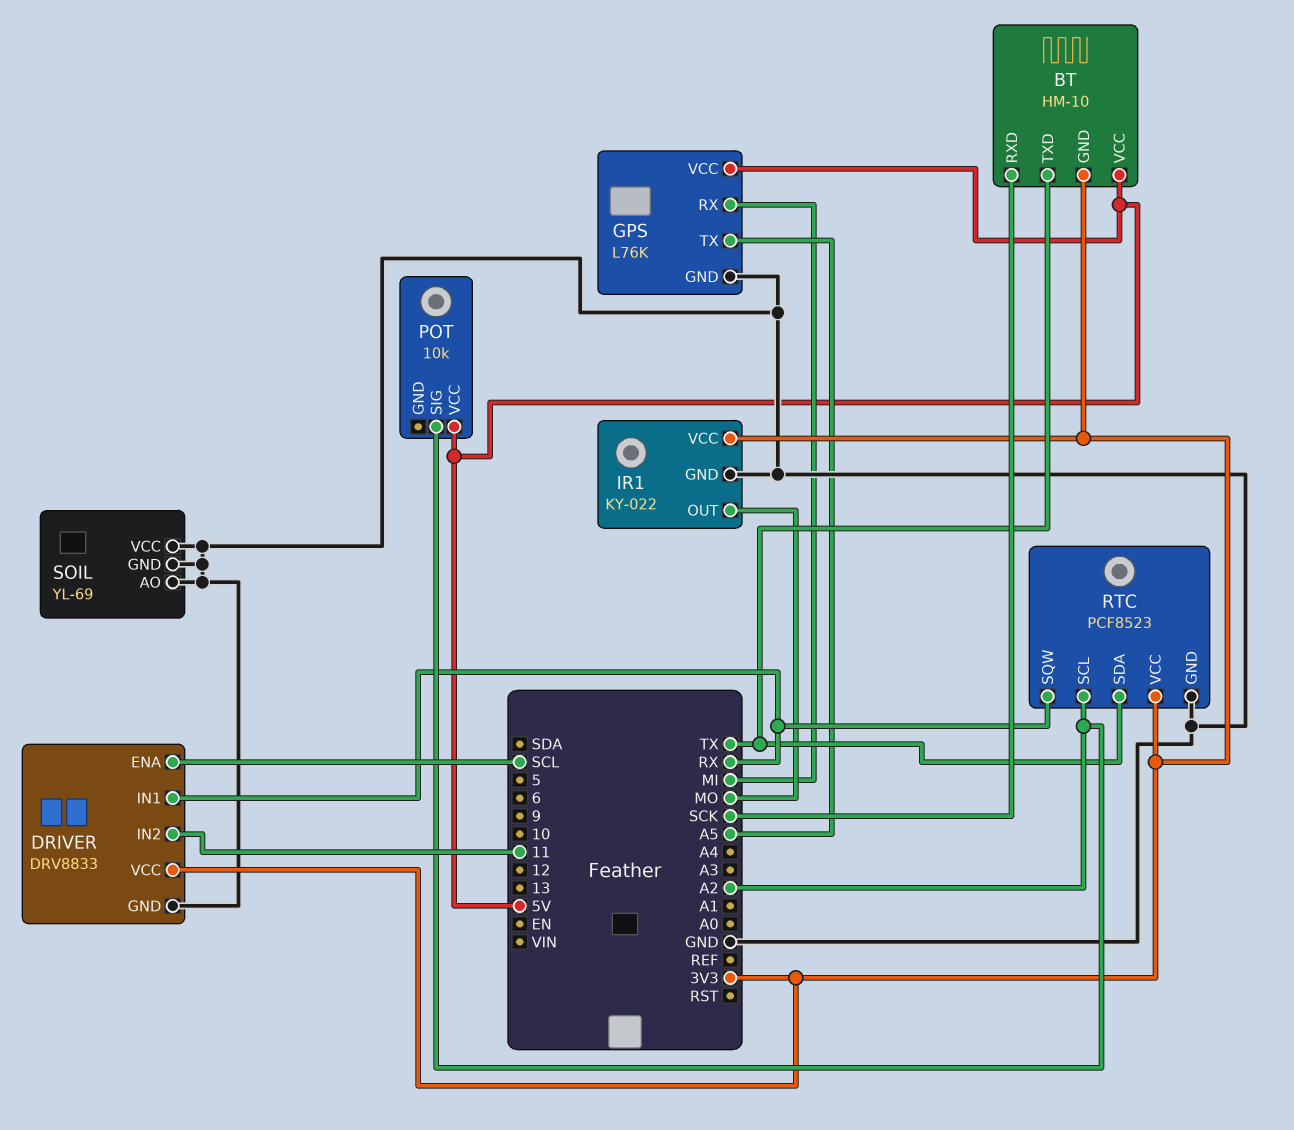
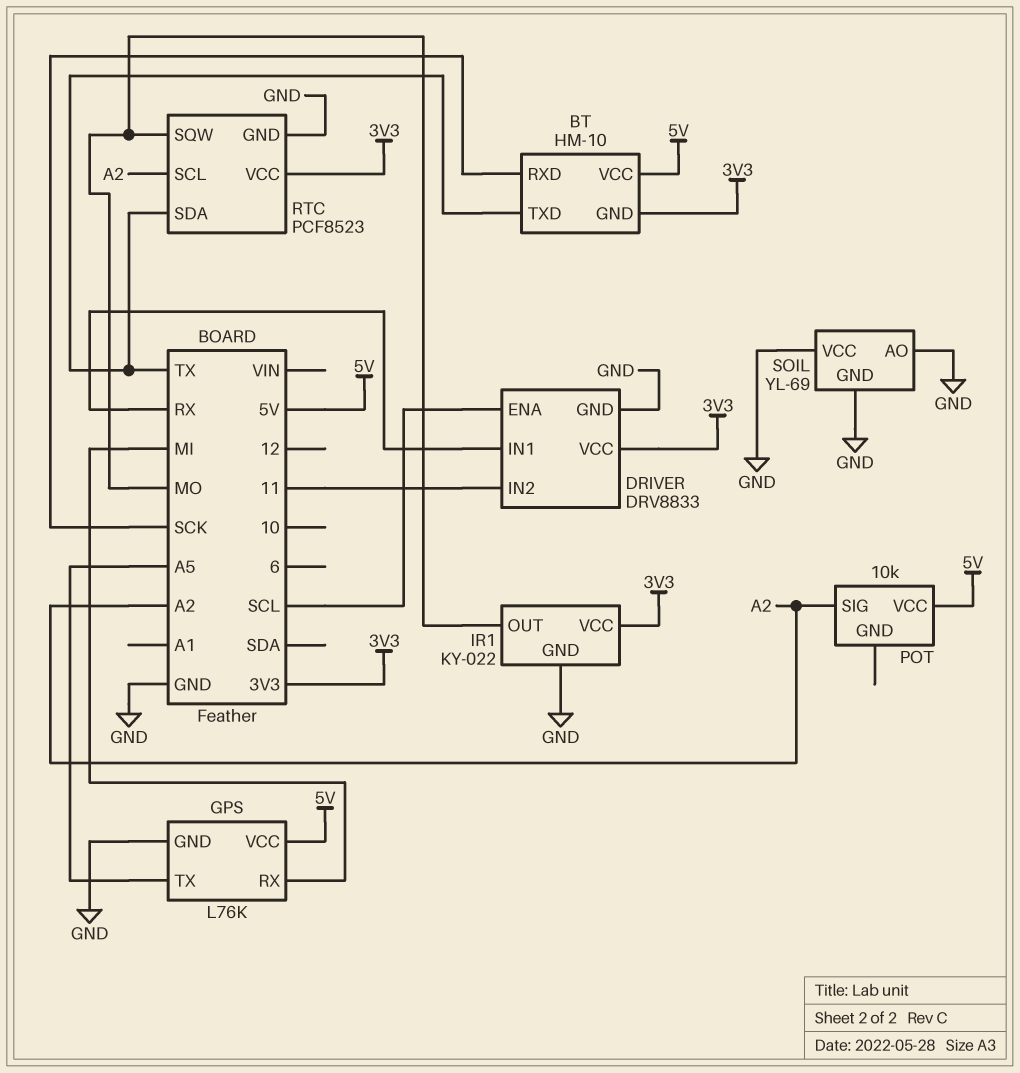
RTC pin SQW: RX -> MO

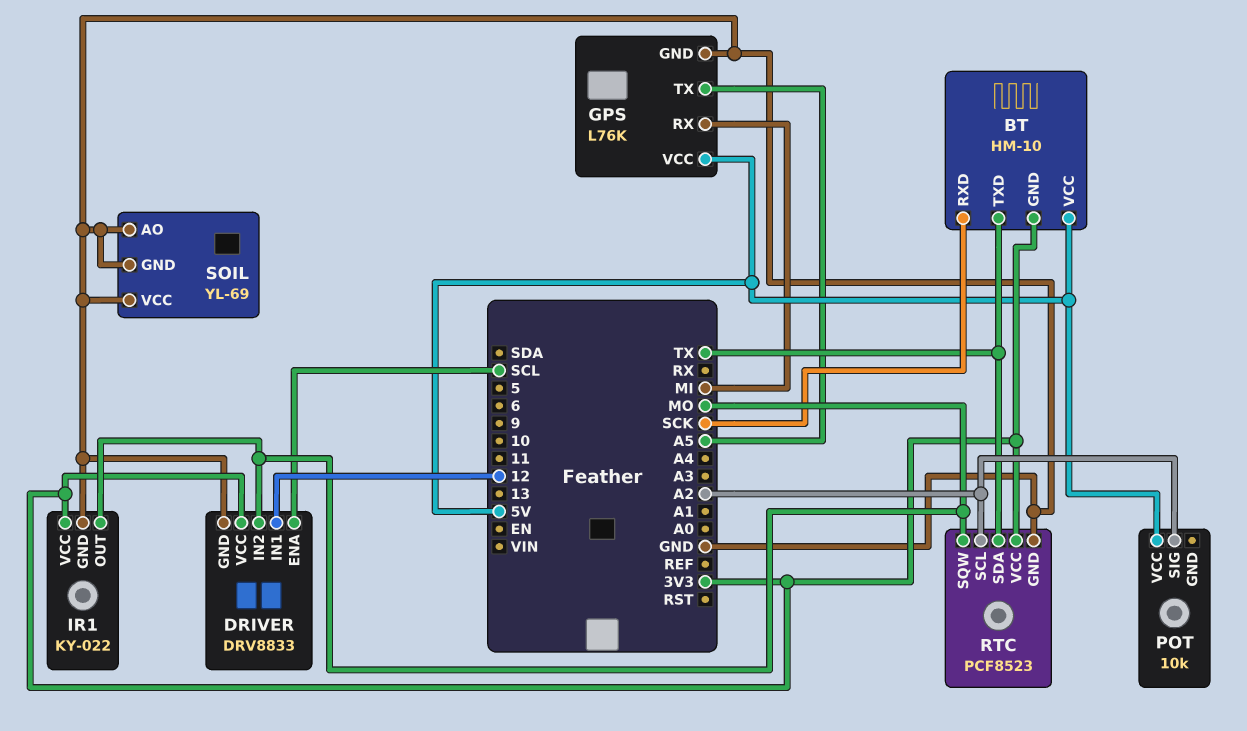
DRIVER pin IN1: RX -> 12
DRIVER pin IN2: 11 -> MO

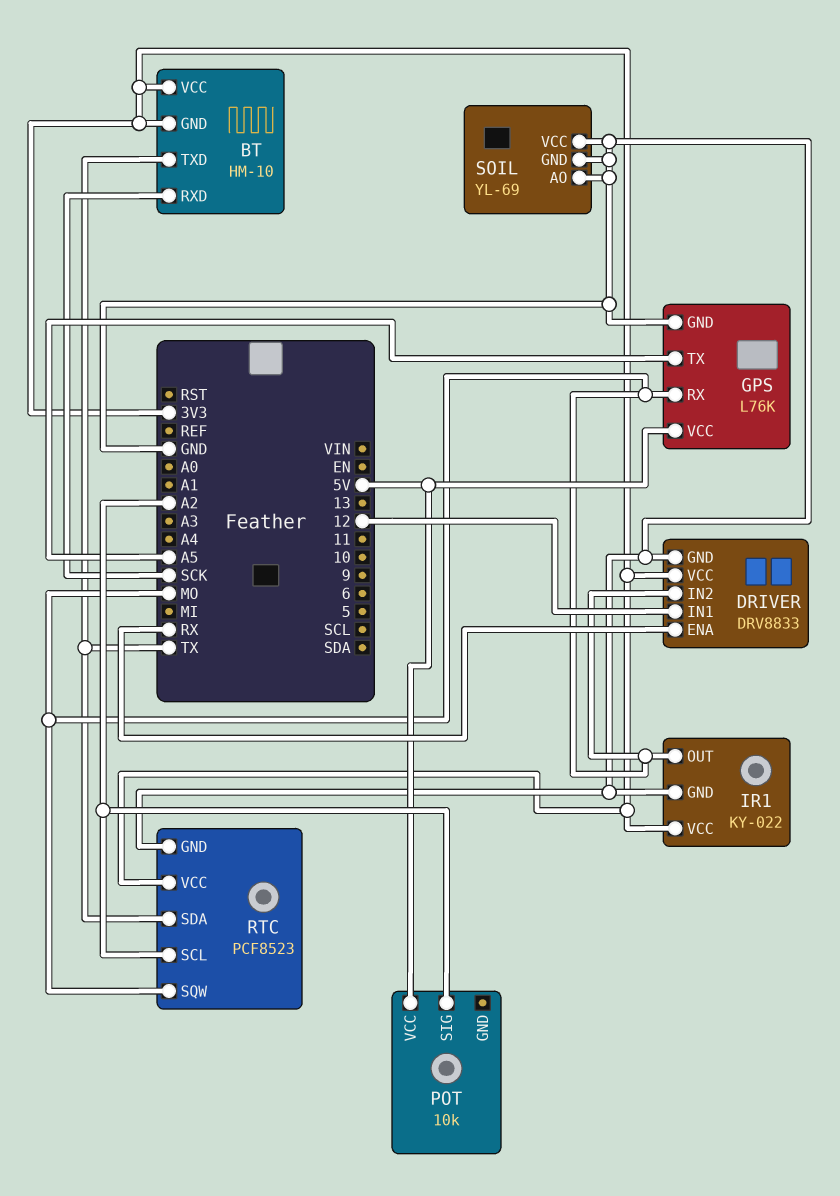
BT pin VCC: 5V -> 3V3
DRIVER pin ENA: SCL -> RX
GPS pin RX: MI -> MO

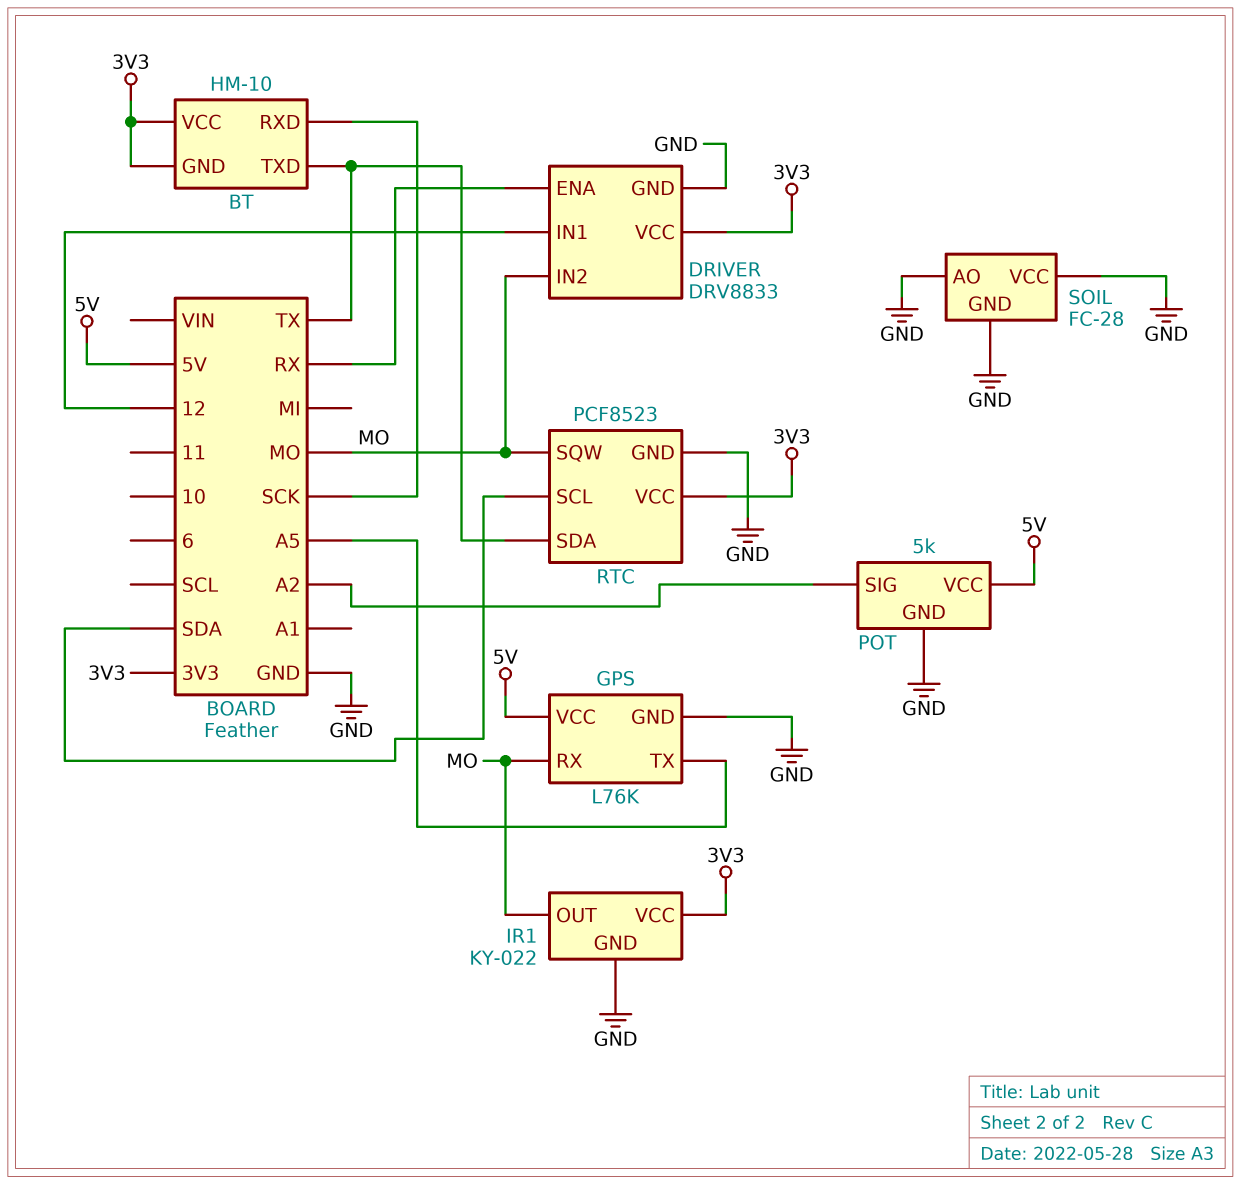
POT: 10k -> 5k
POT pin GND: none -> GND
RTC pin SCL: A2 -> SDA
SOIL: YL-69 -> FC-28

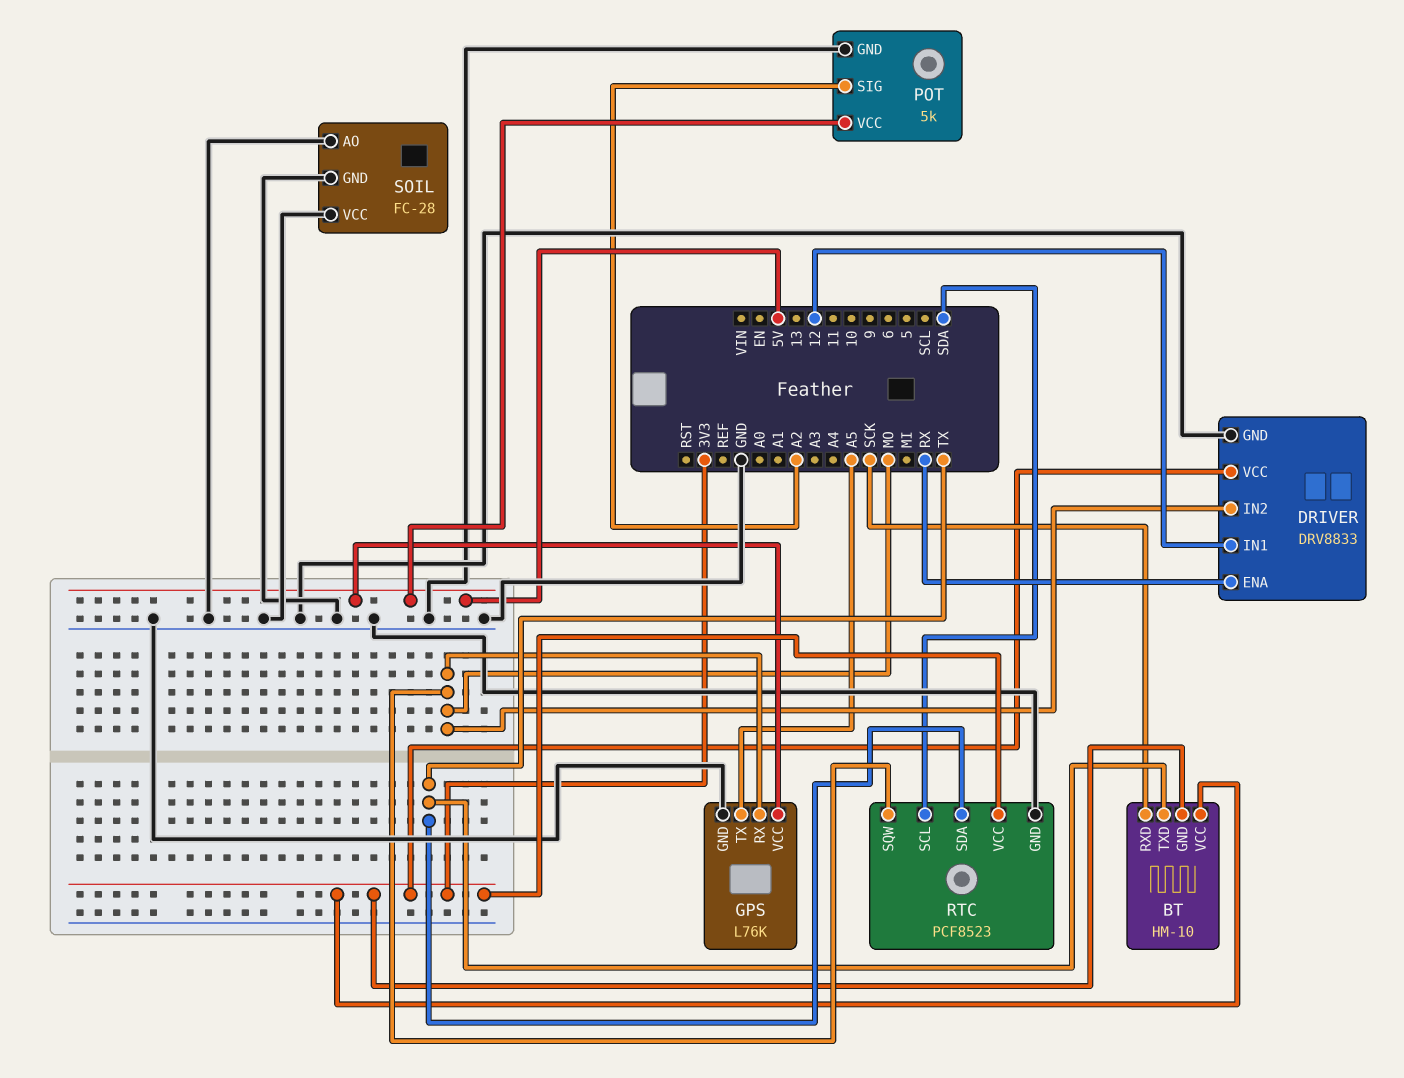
IR1: KY-022 -> none
IR1 pin GND: GND -> none
IR1 pin OUT: MO -> none
IR1 pin VCC: 3V3 -> none

